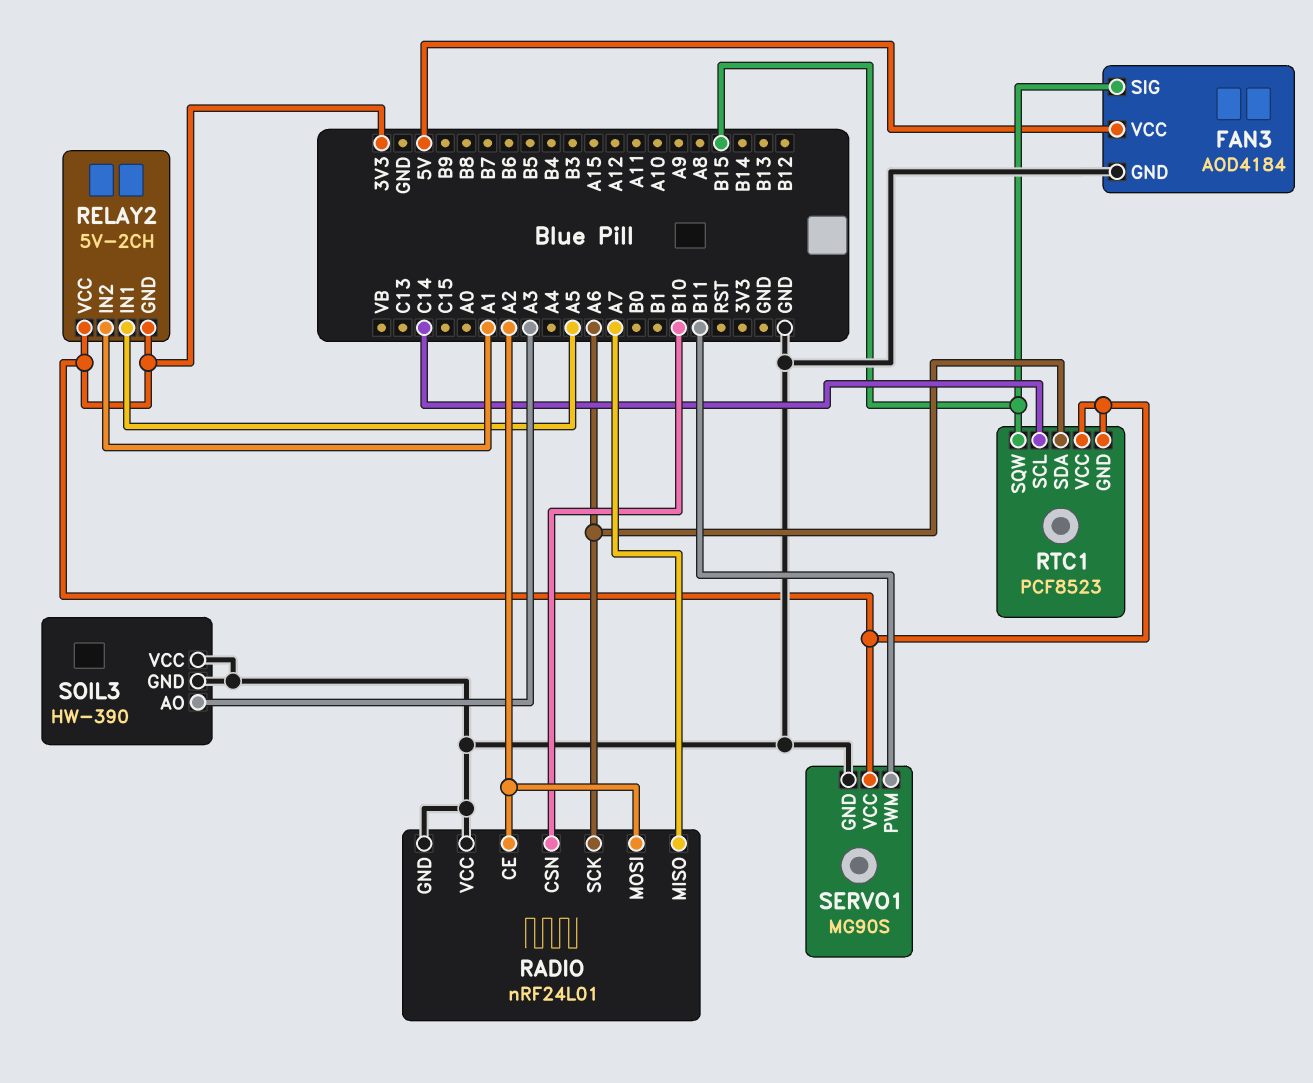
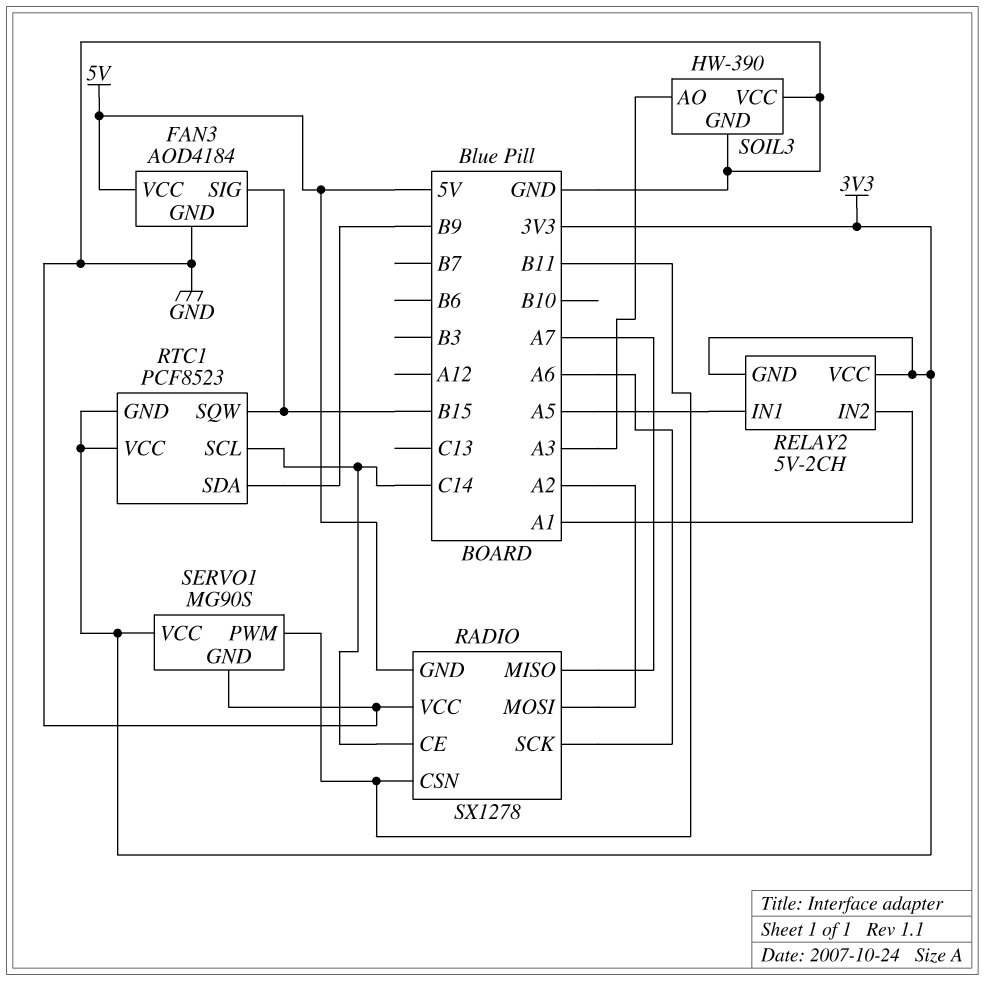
RADIO: nRF24L01 -> SX1278
RADIO pin CE: A2 -> C14
RADIO pin CSN: B10 -> B11
RADIO pin GND: GND -> 5V
RTC1 pin SDA: A6 -> B9

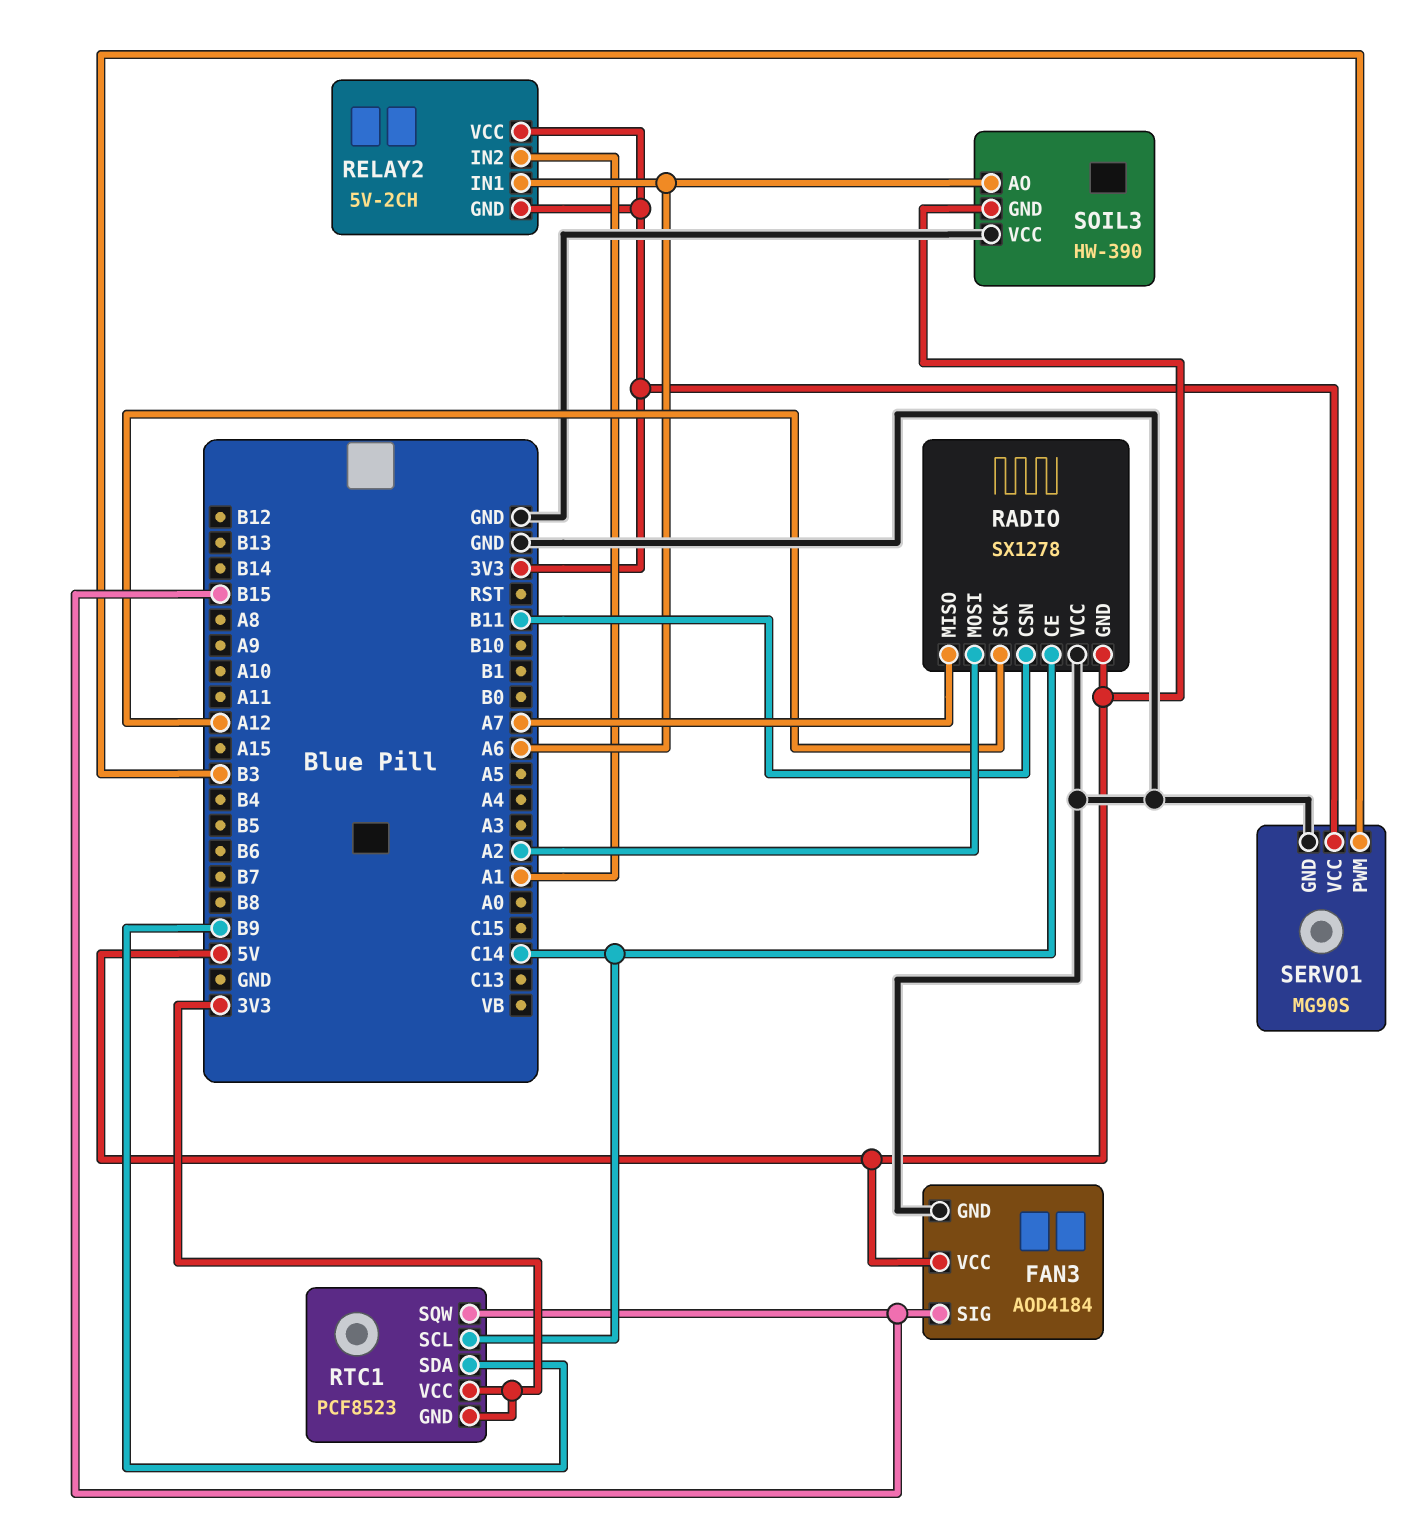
RADIO pin SCK: A6 -> A12
RELAY2 pin IN1: A5 -> A6
SERVO1 pin PWM: B11 -> B3
SOIL3 pin AO: A3 -> A6
SOIL3 pin GND: GND -> 5V

